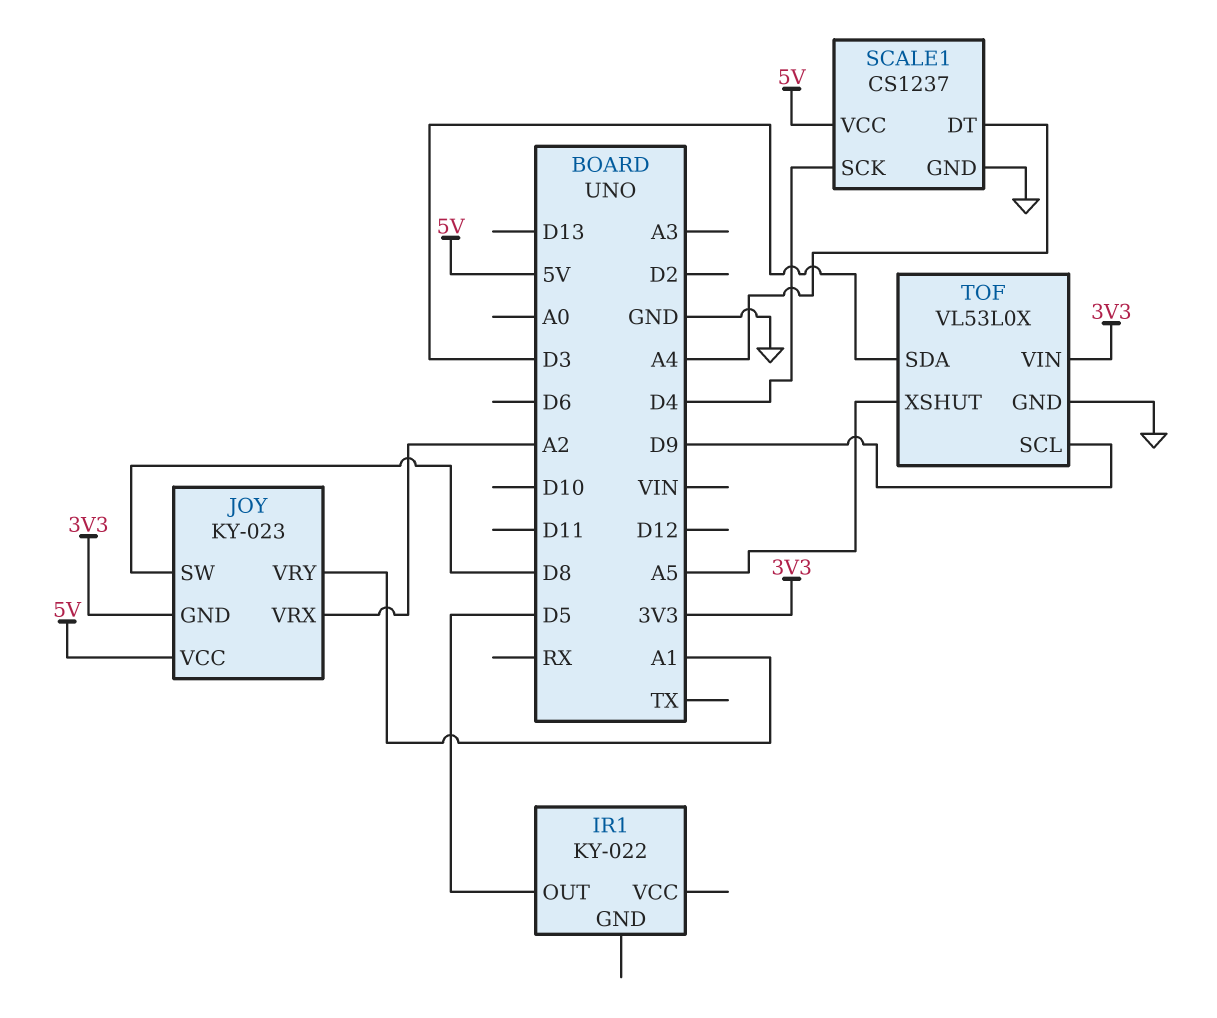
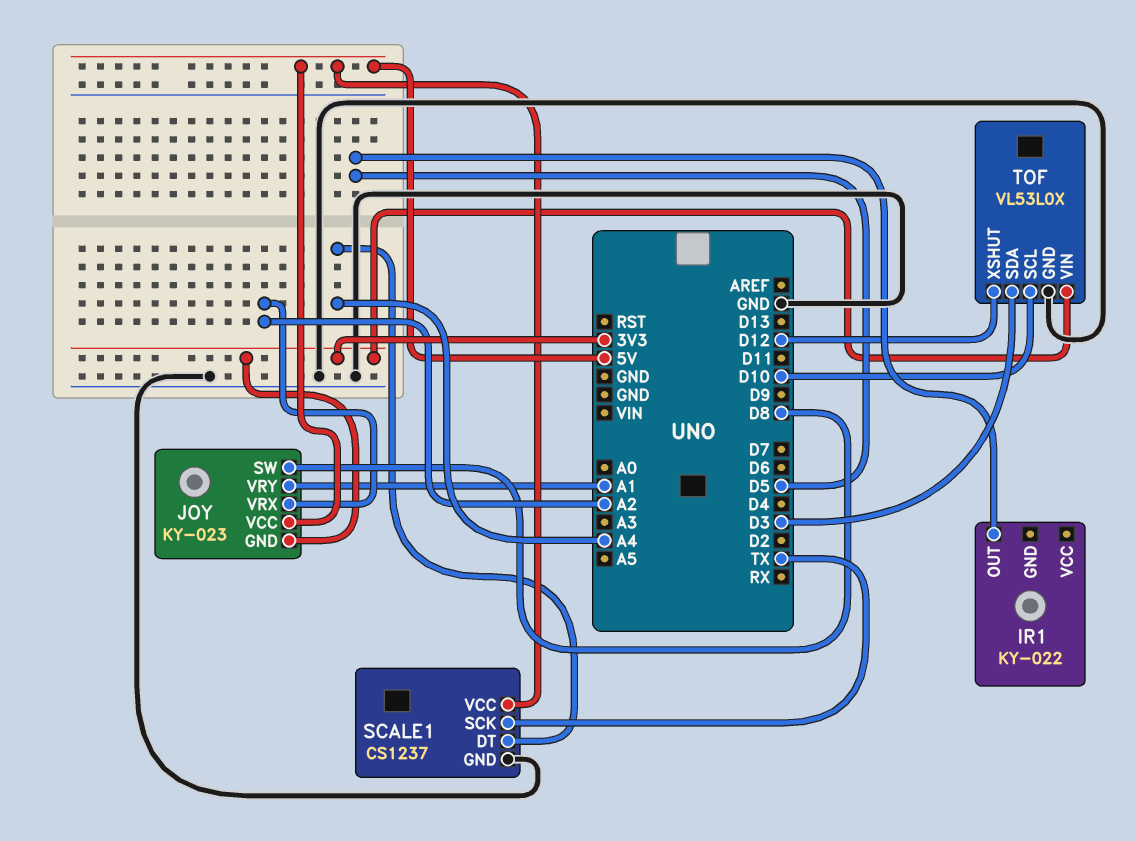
SCALE1 pin SCK: D4 -> TX
TOF pin SCL: D9 -> D10
TOF pin XSHUT: A5 -> D12

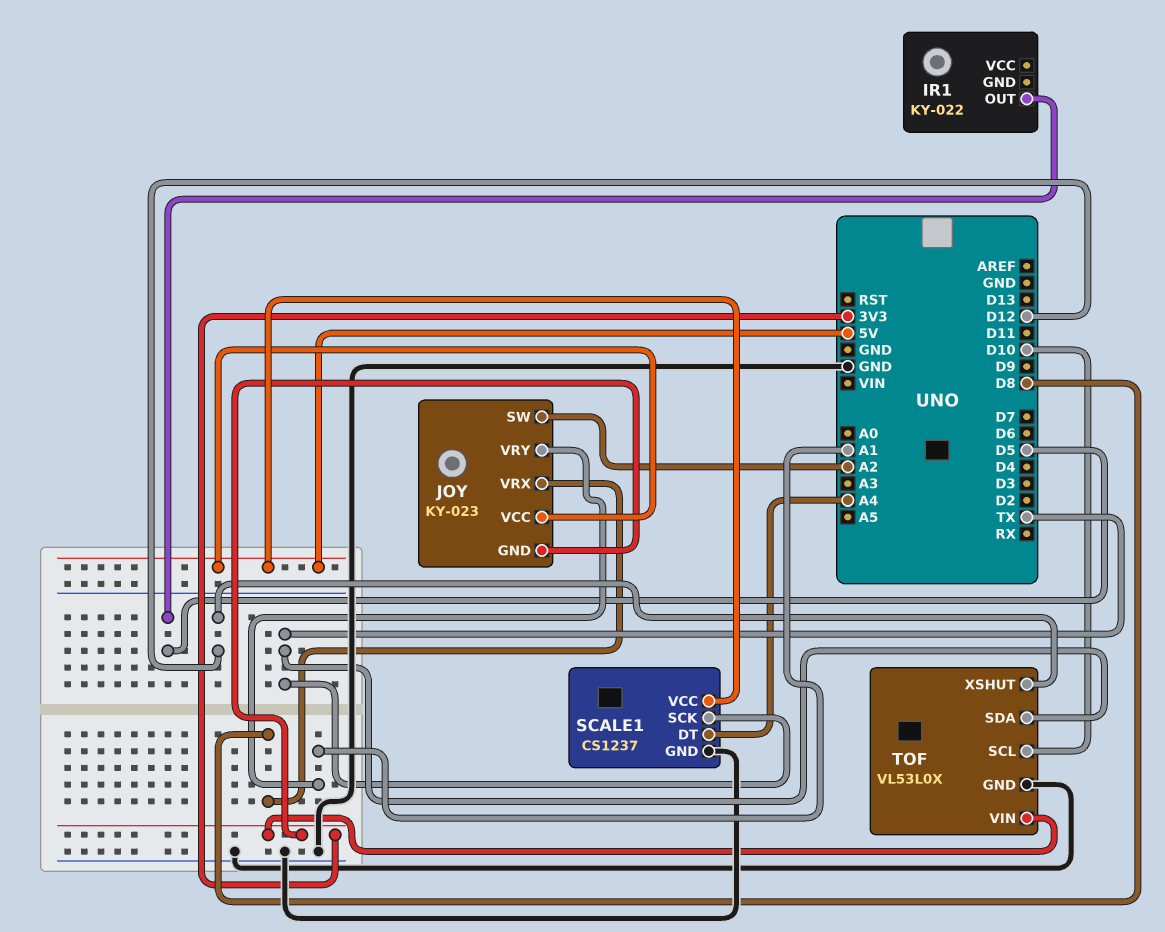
JOY pin SW: D8 -> A2
JOY pin VRX: A2 -> D8
TOF pin SDA: D3 -> TX

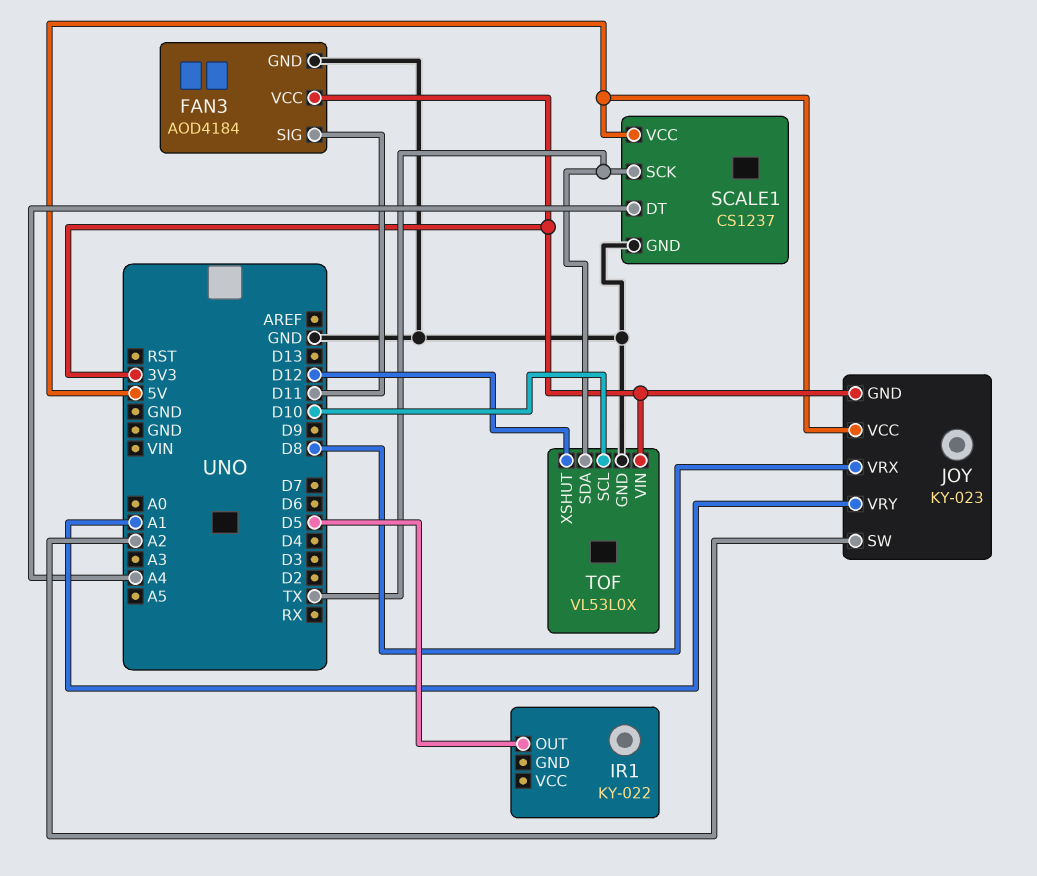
FAN3: none -> AOD4184
FAN3 pin GND: none -> GND
FAN3 pin SIG: none -> D11
FAN3 pin VCC: none -> 3V3

